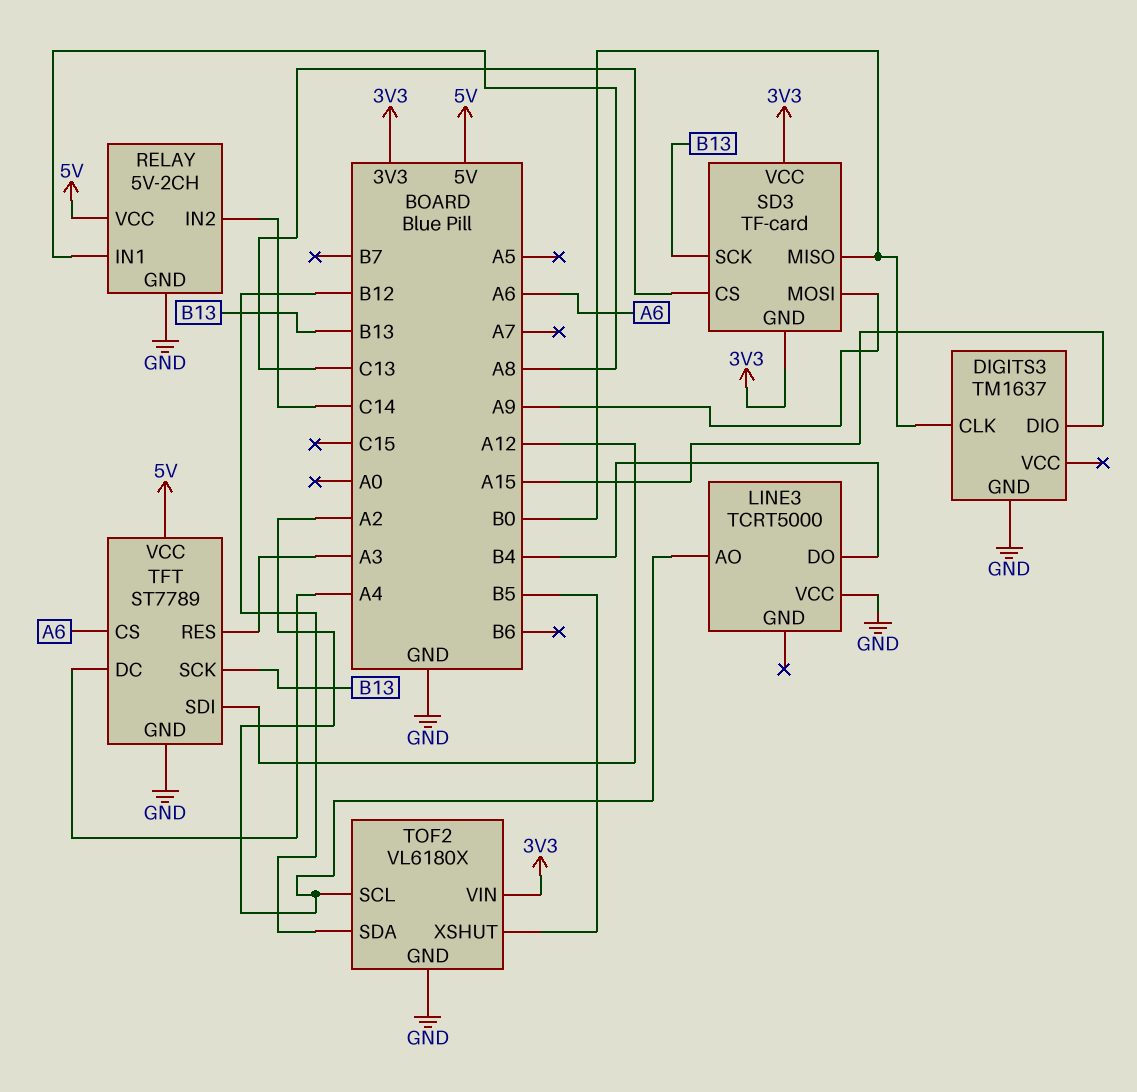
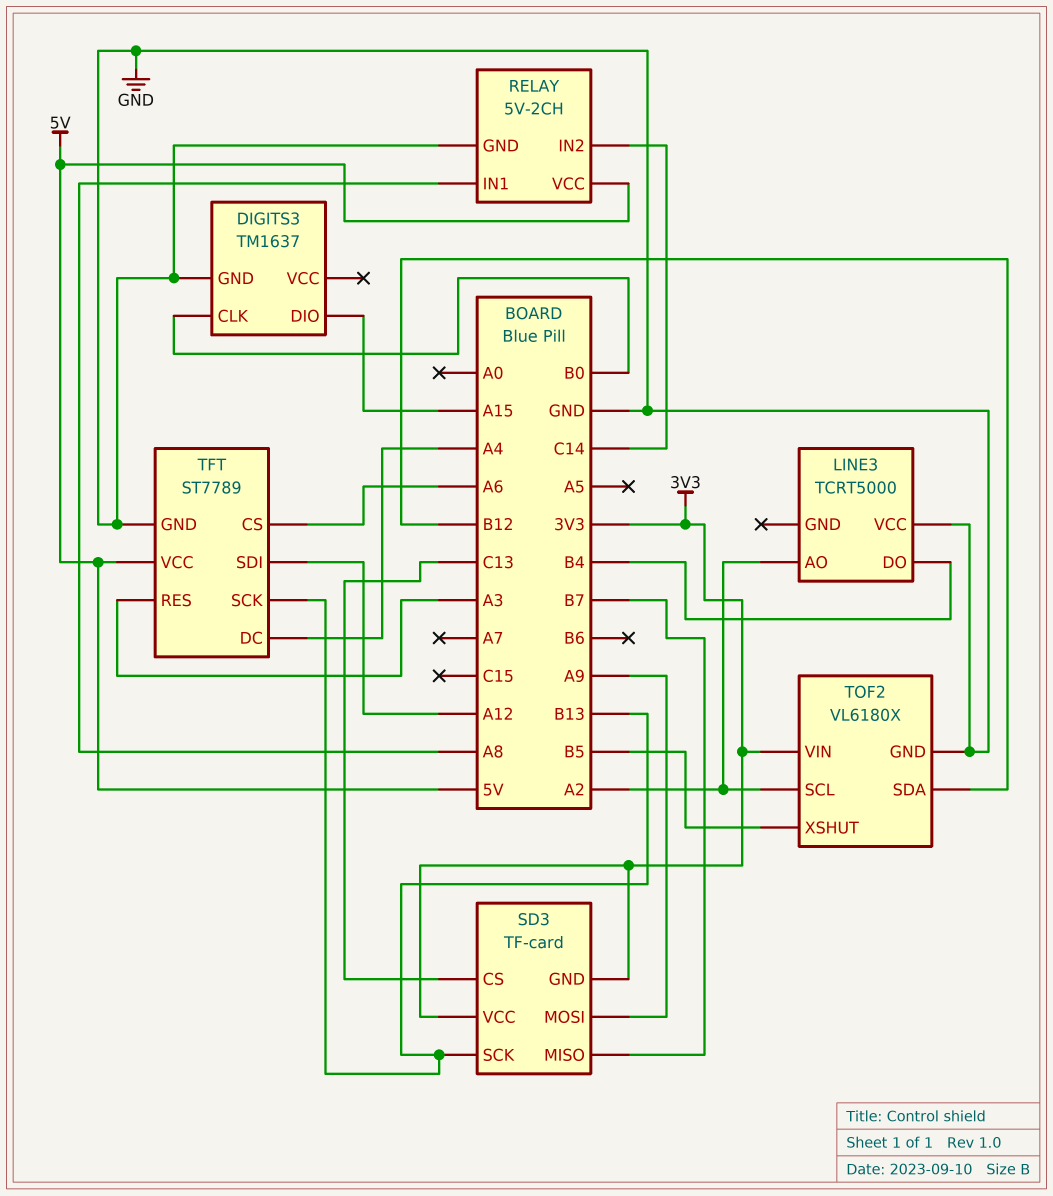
SD3 pin MISO: B0 -> B7

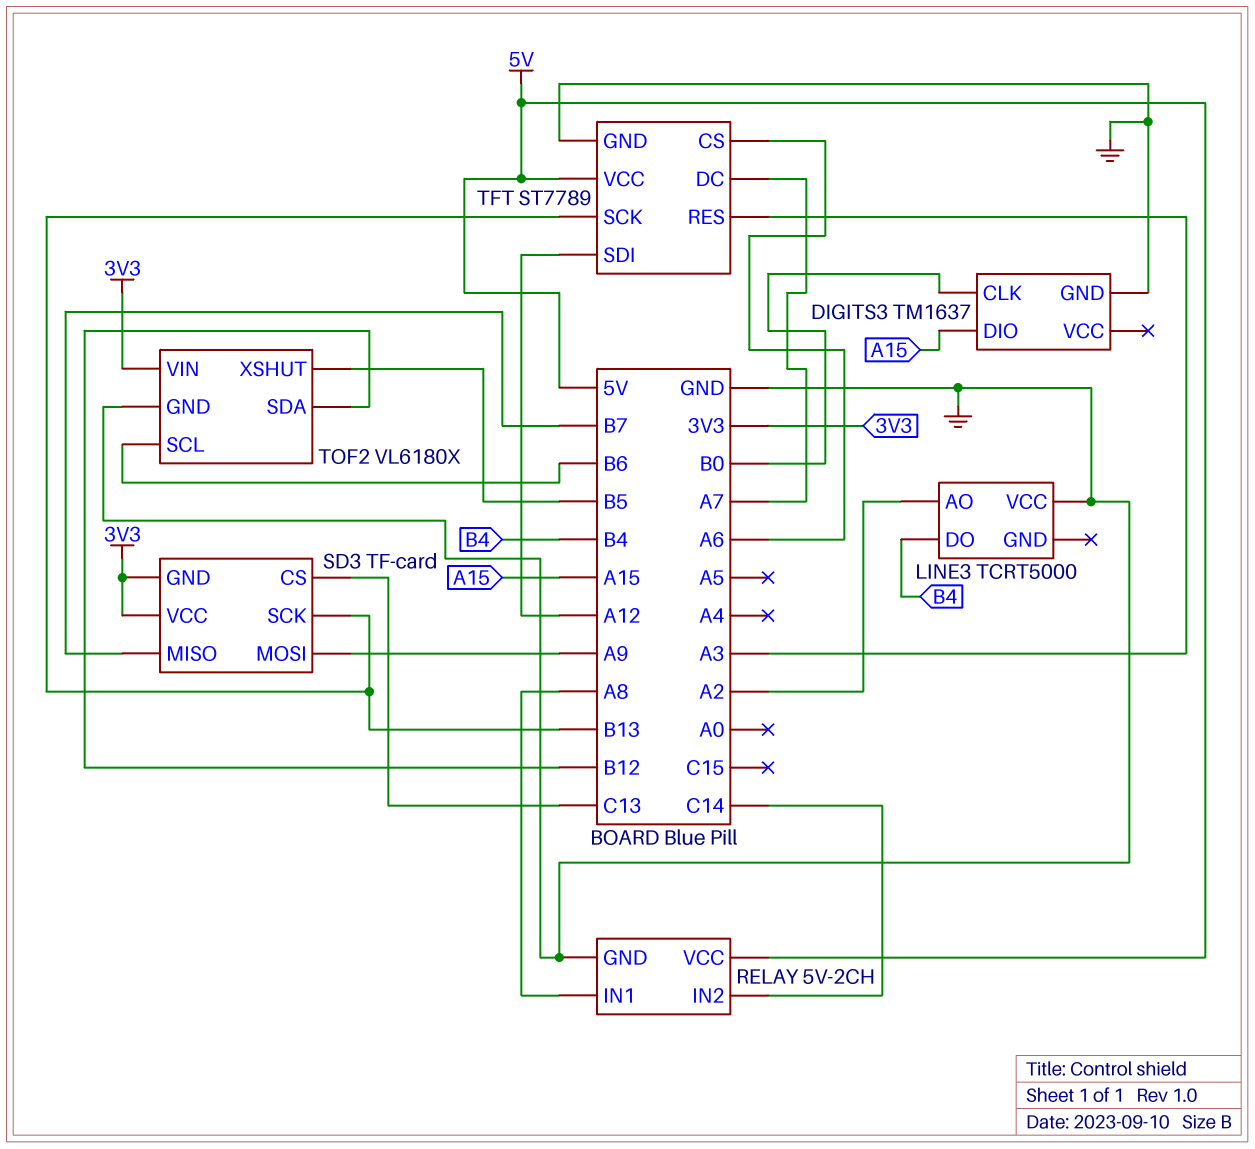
TFT pin DC: A4 -> A7
TOF2 pin SCL: A2 -> B6

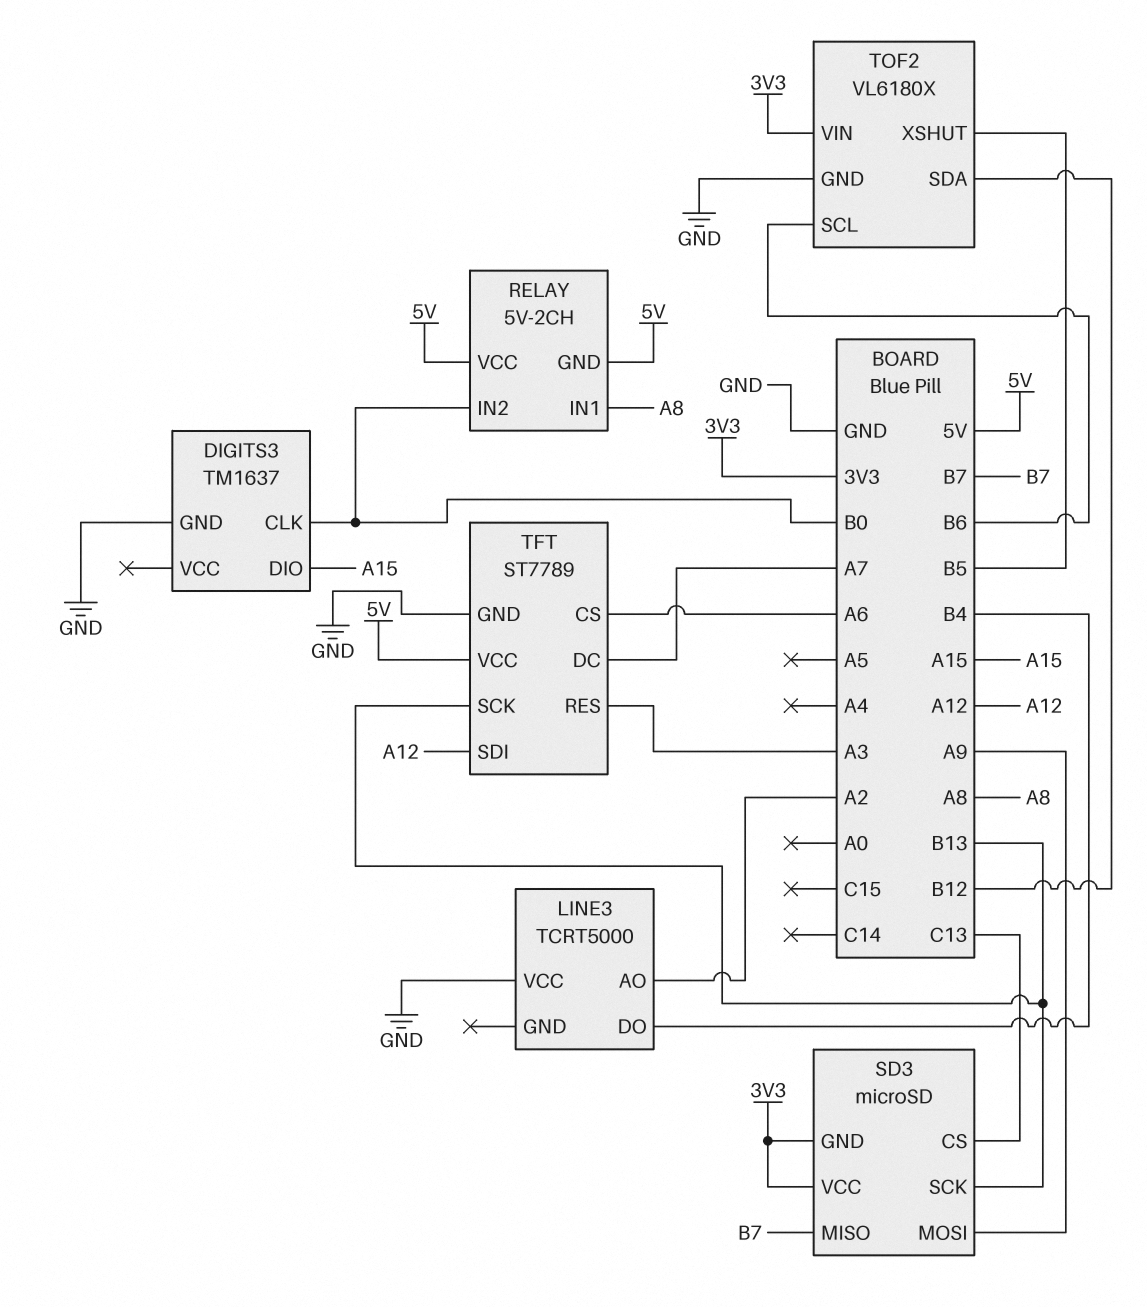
RELAY pin GND: GND -> 5V
RELAY pin IN2: C14 -> B0
SD3: TF-card -> microSD

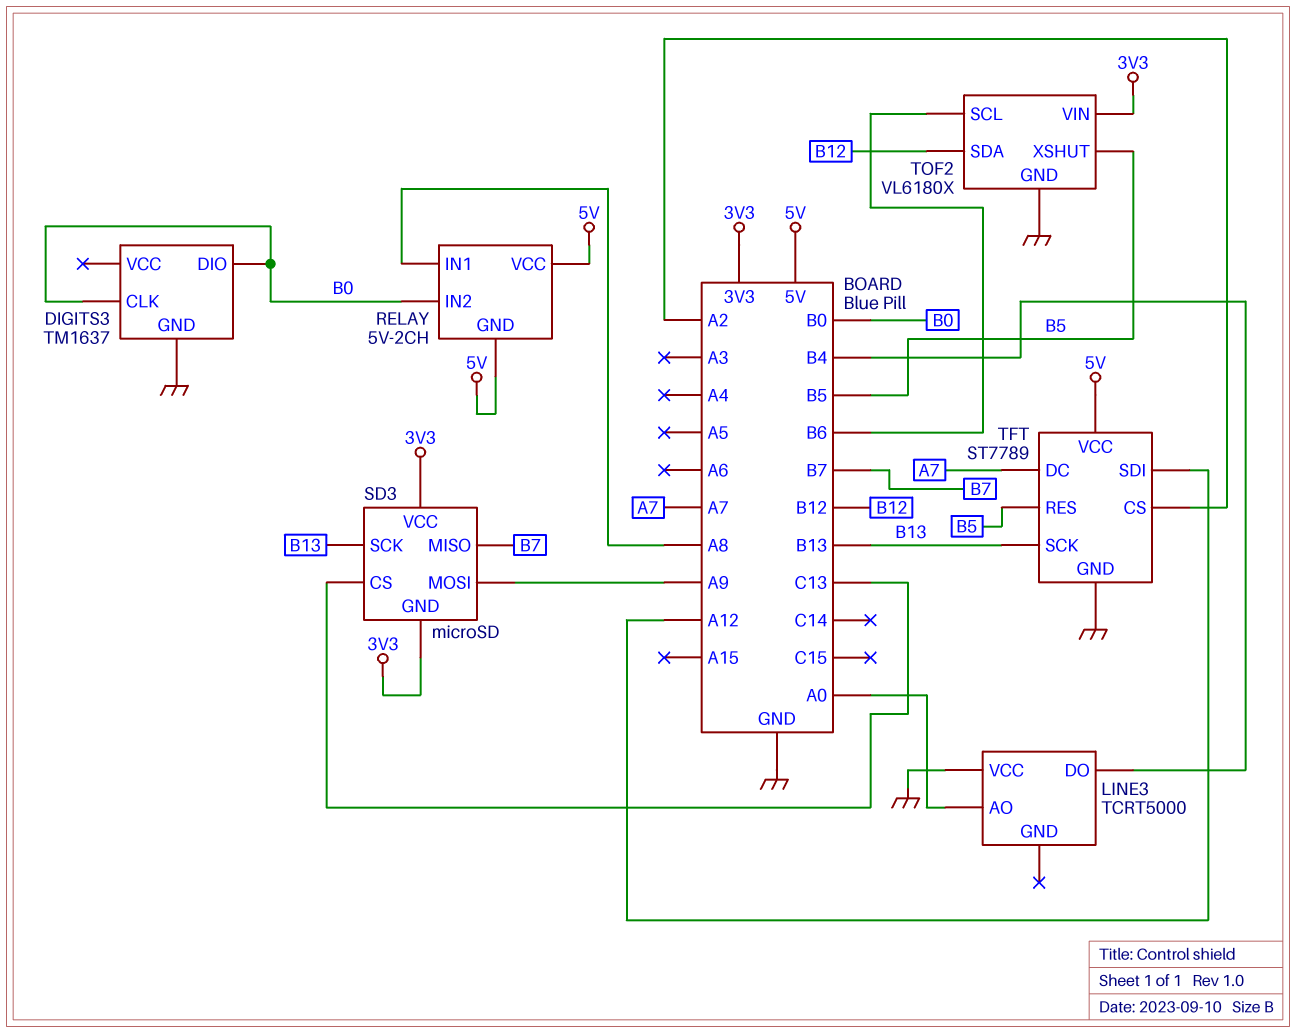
DIGITS3 pin DIO: A15 -> B0
LINE3 pin AO: A2 -> A0
TFT pin CS: A6 -> A2
TFT pin RES: A3 -> B5

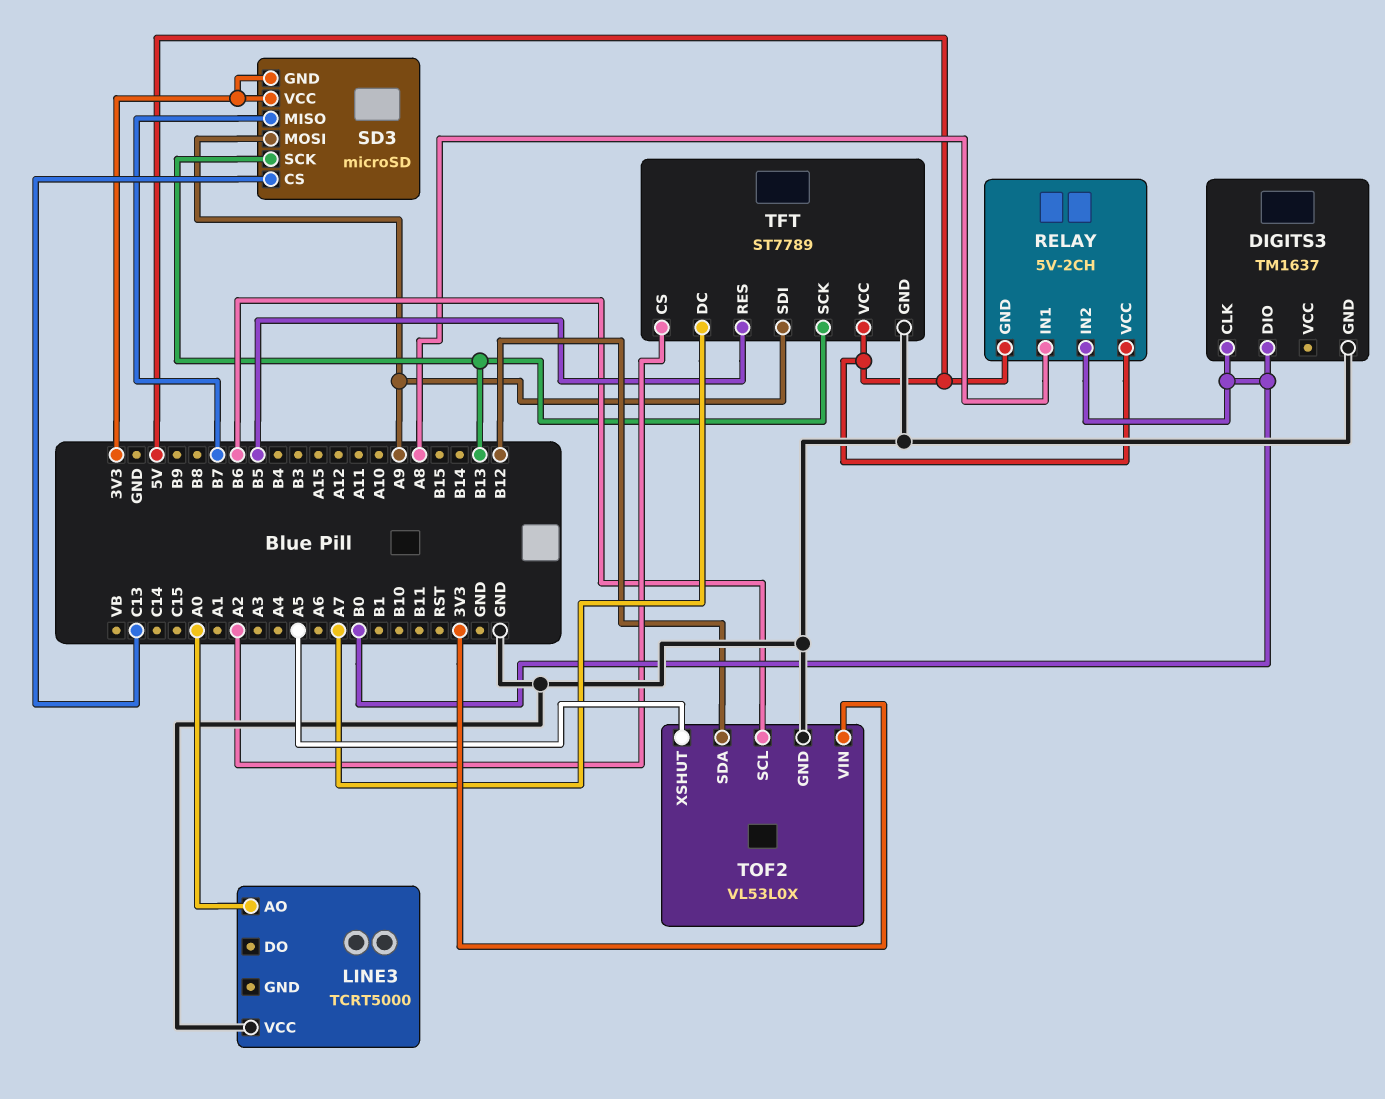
LINE3 pin DO: B4 -> none
TFT pin SDI: A12 -> A9
TOF2: VL6180X -> VL53L0X
TOF2 pin XSHUT: B5 -> A5

